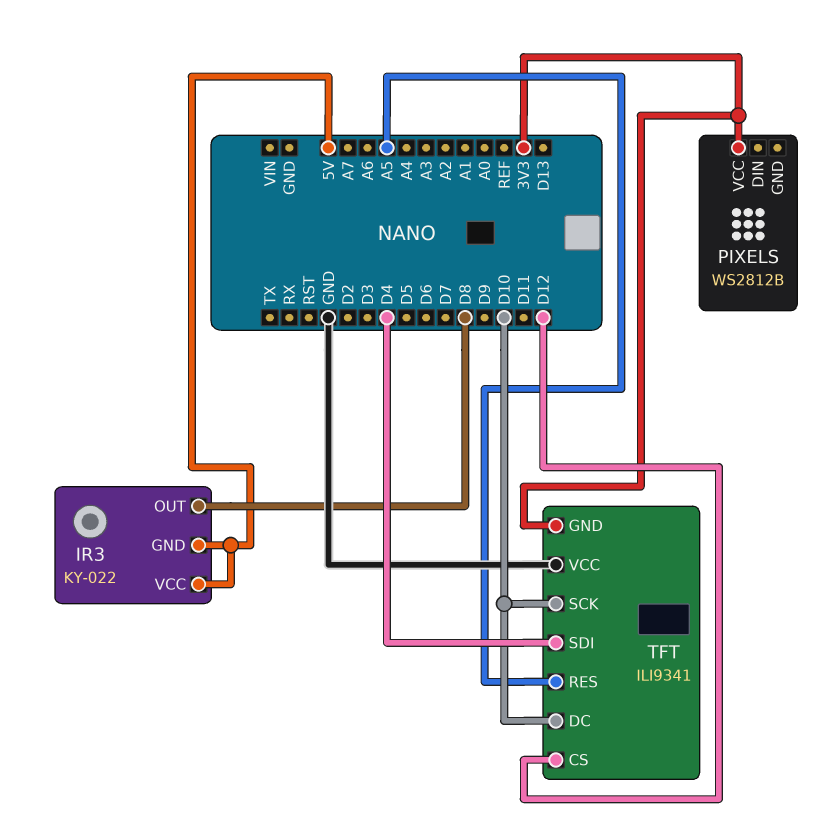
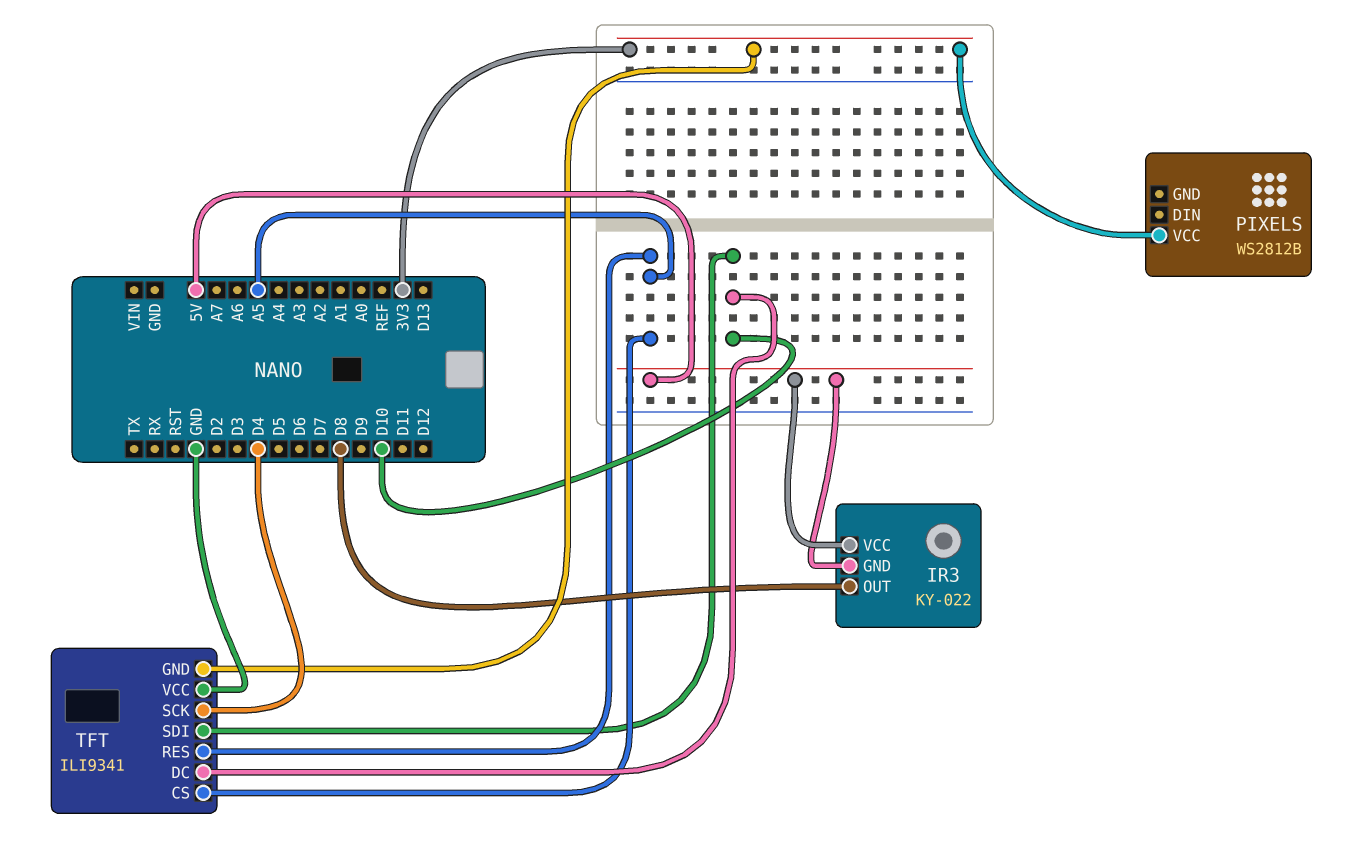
TFT pin CS: D12 -> A5
TFT pin SCK: D10 -> D4
TFT pin SDI: D4 -> D10

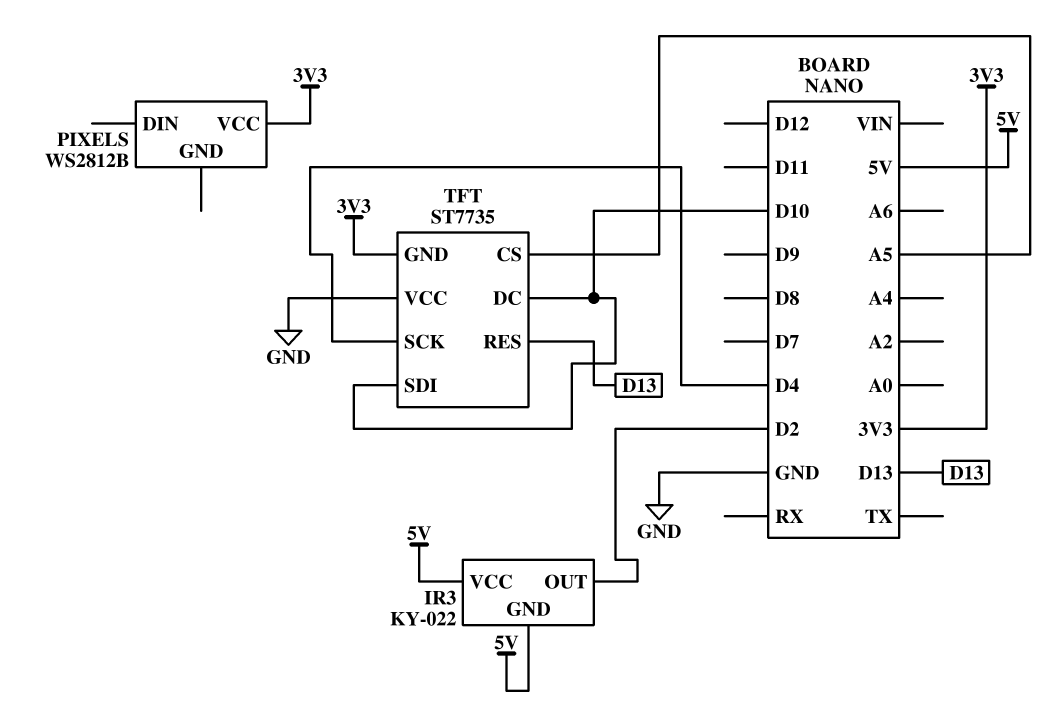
IR3 pin OUT: D8 -> D2
TFT: ILI9341 -> ST7735
TFT pin RES: A5 -> D13

